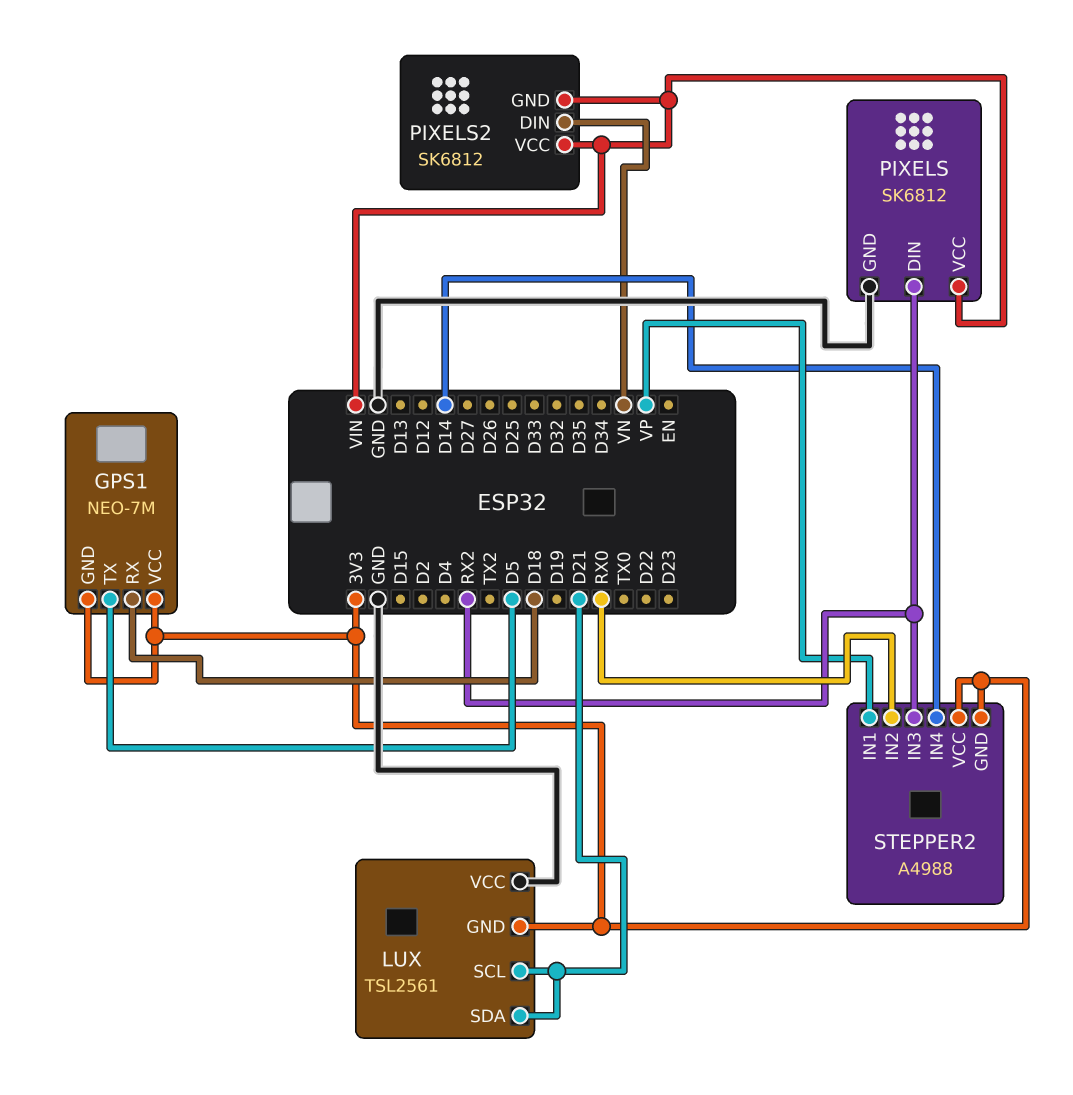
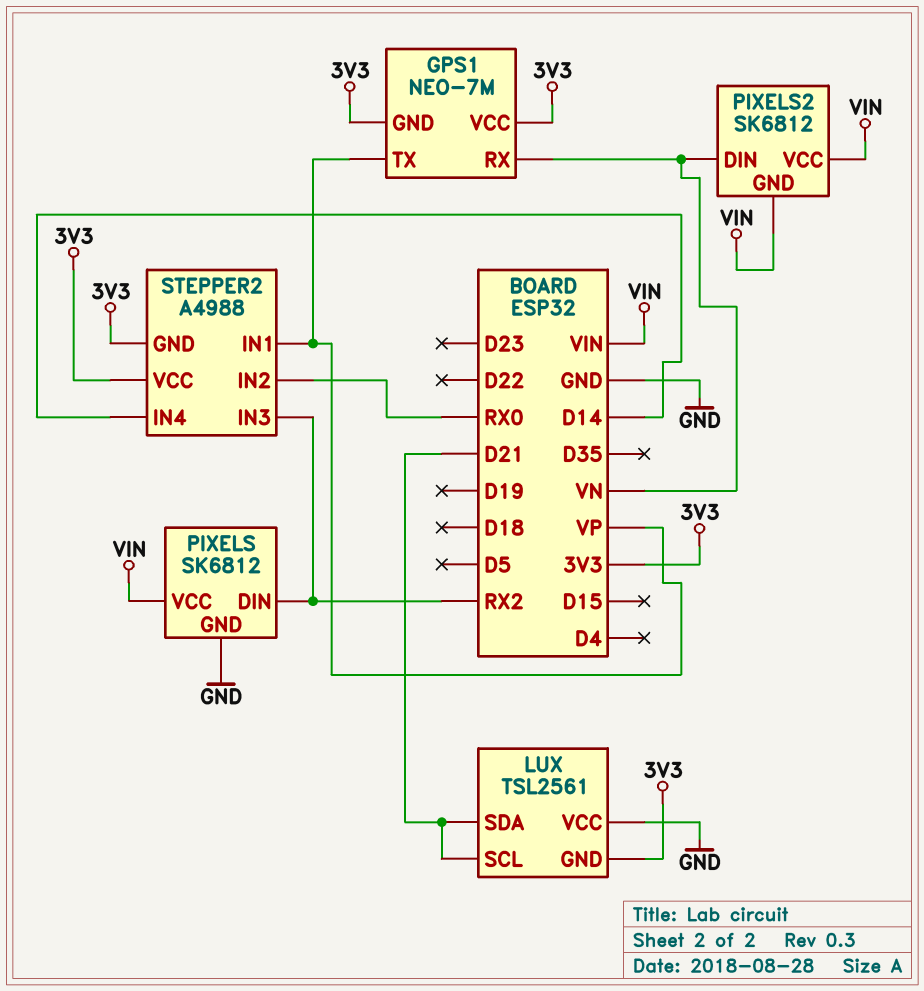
GPS1 pin RX: D18 -> VN
GPS1 pin TX: D5 -> VP

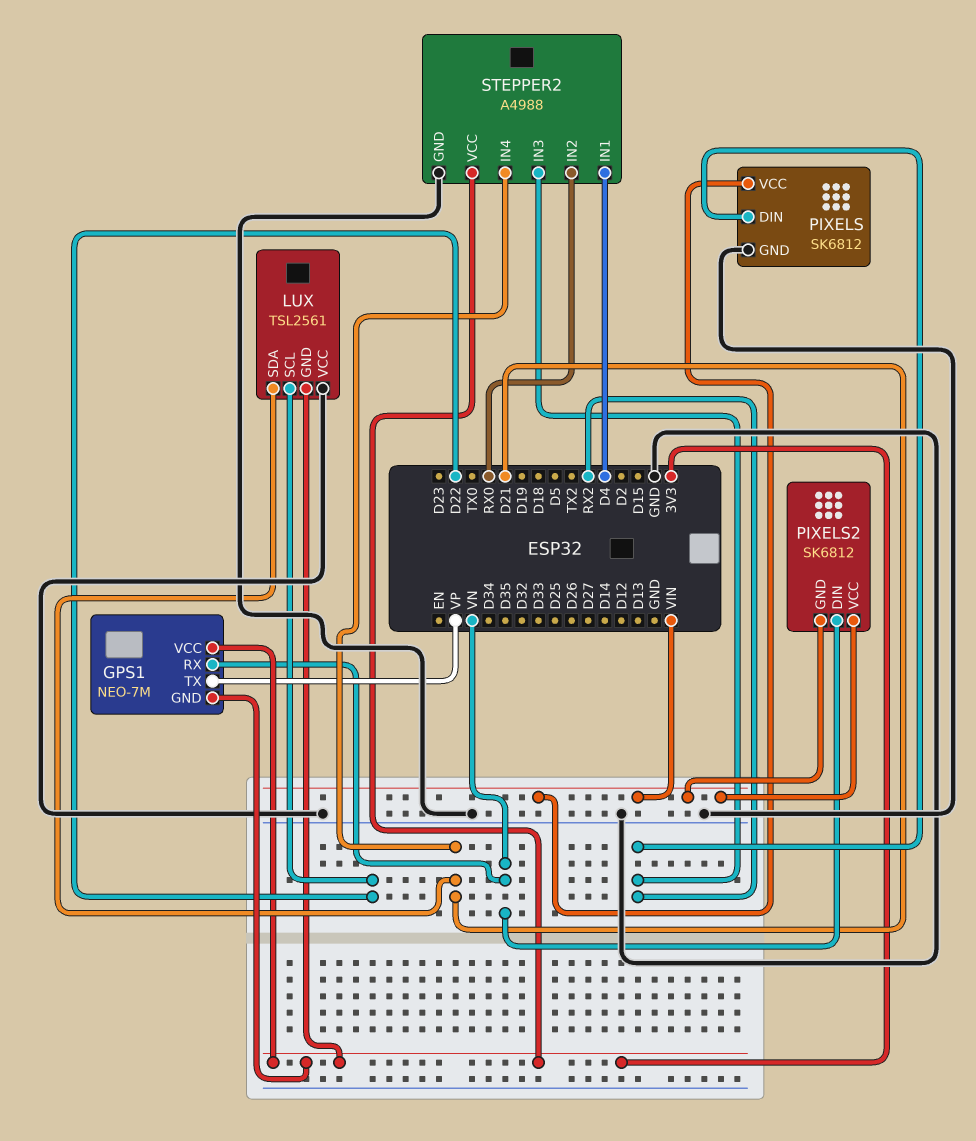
LUX pin SCL: D21 -> D22
STEPPER2 pin GND: 3V3 -> GND
STEPPER2 pin IN1: VP -> D4
STEPPER2 pin IN4: D14 -> D21

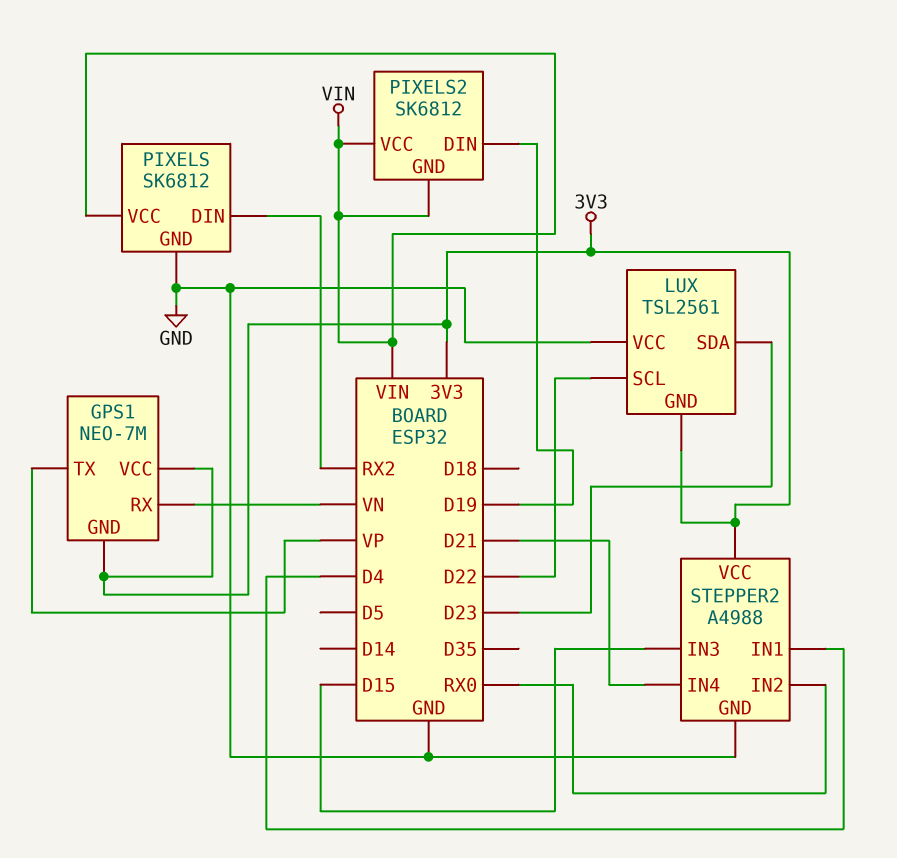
LUX pin SDA: D21 -> D23
PIXELS2 pin DIN: VN -> D19
STEPPER2 pin IN3: RX2 -> D15

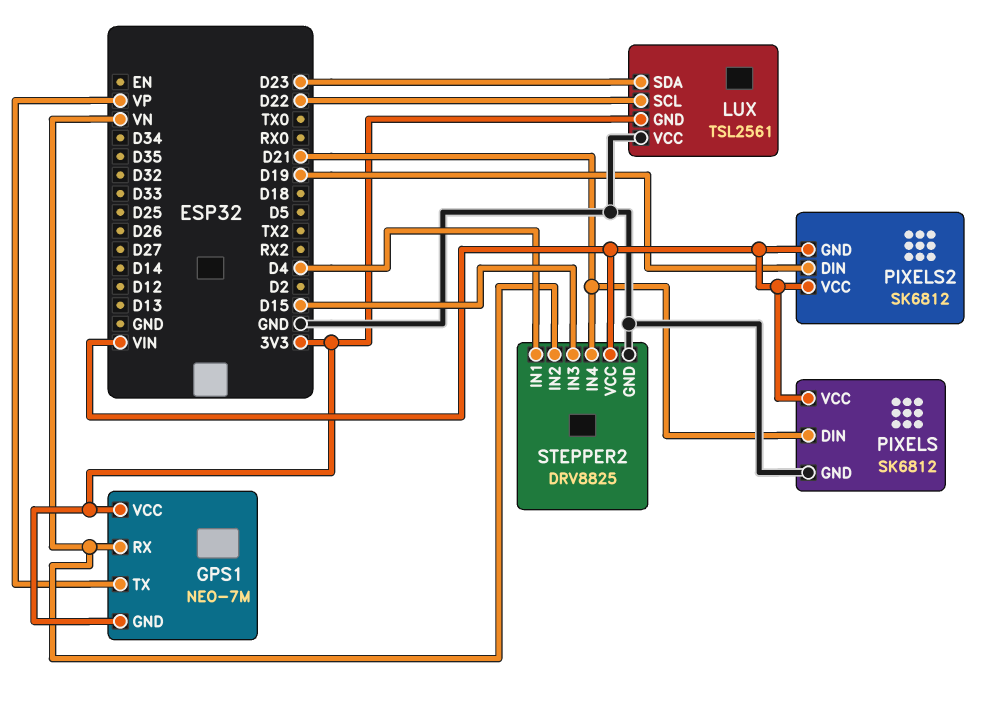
PIXELS pin DIN: RX2 -> D21
STEPPER2: A4988 -> DRV8825
STEPPER2 pin IN2: RX0 -> VN
STEPPER2 pin VCC: 3V3 -> VIN

